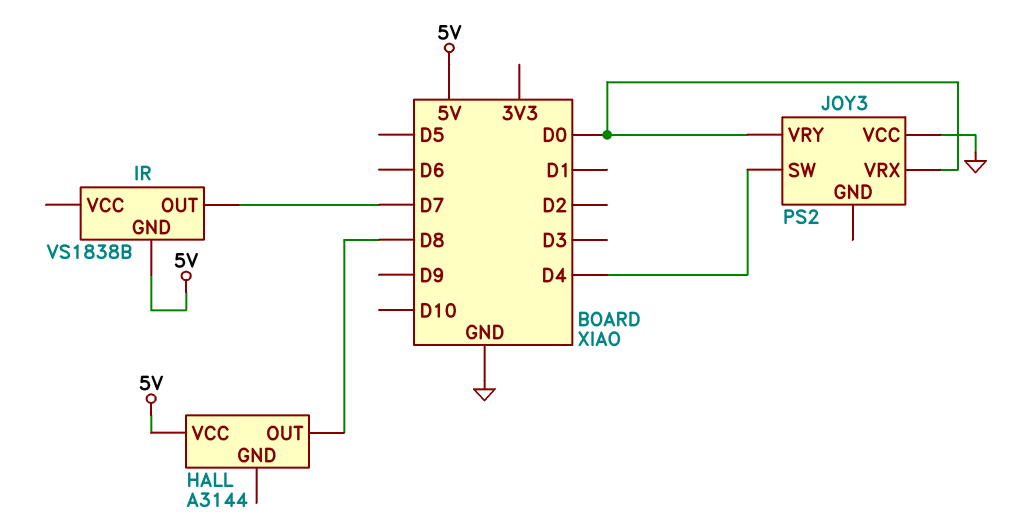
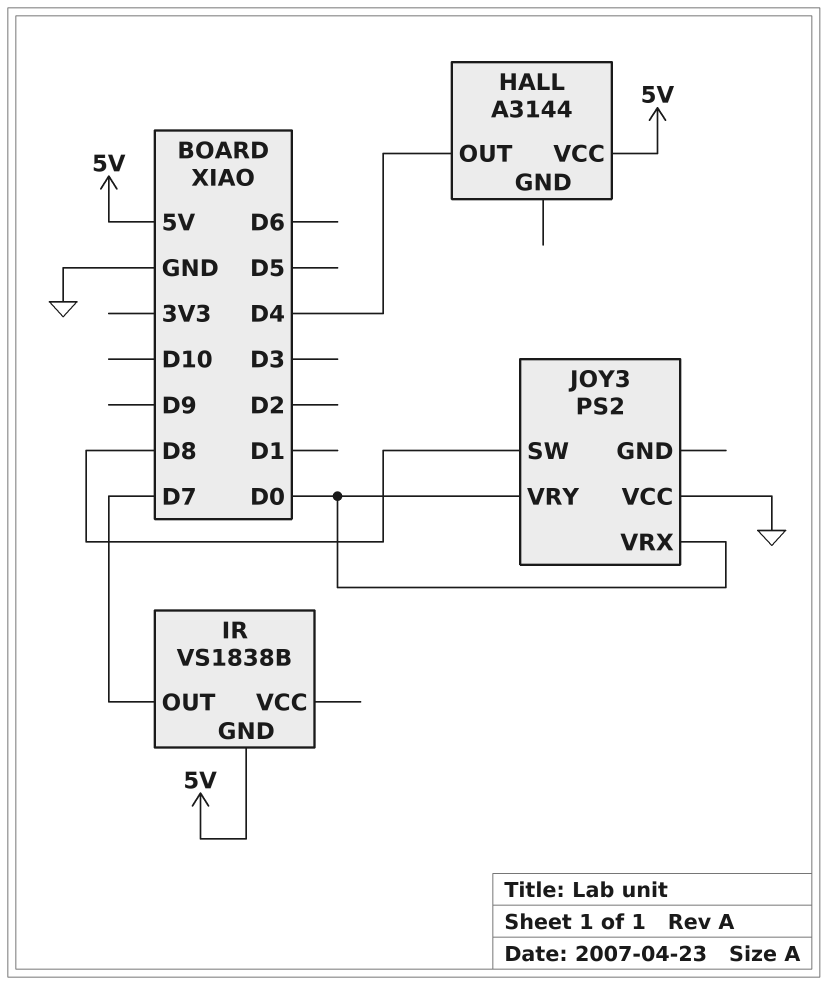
HALL pin OUT: D8 -> D4
JOY3 pin SW: D4 -> D8

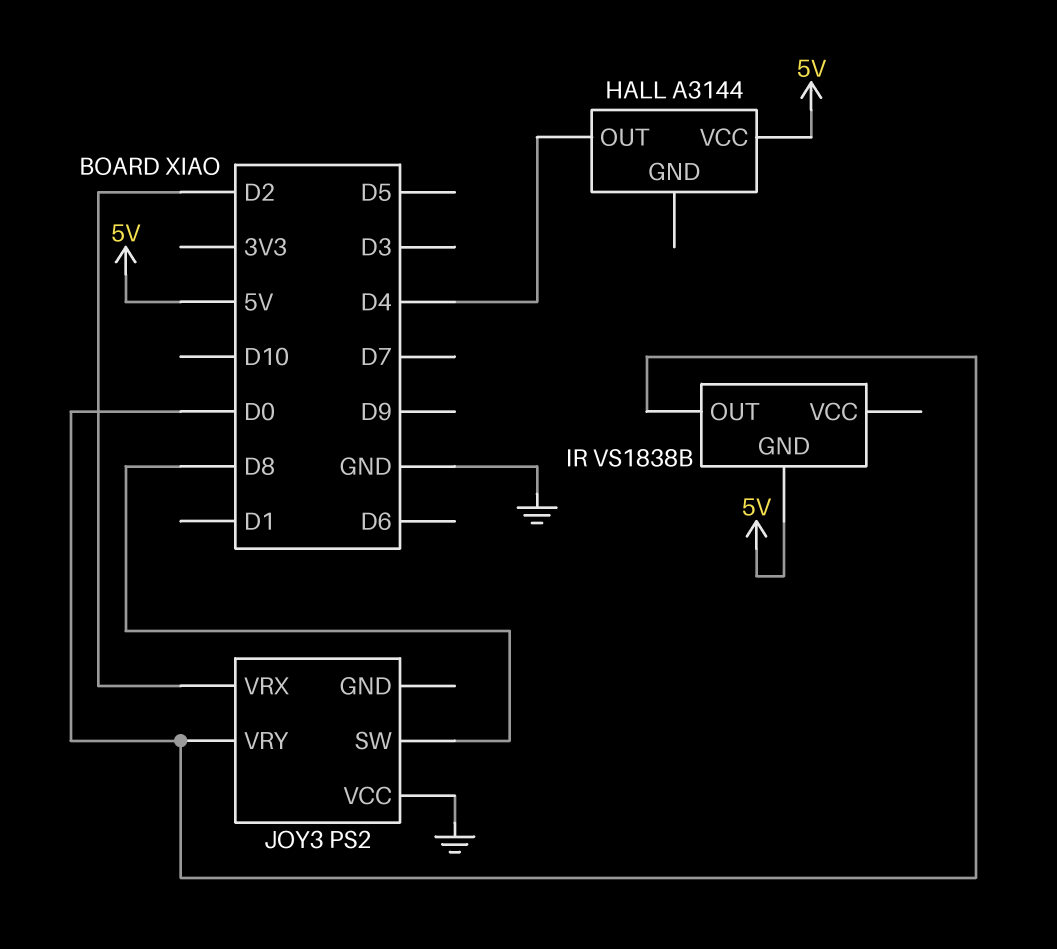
IR pin OUT: D7 -> D0
JOY3 pin VRX: D0 -> D2

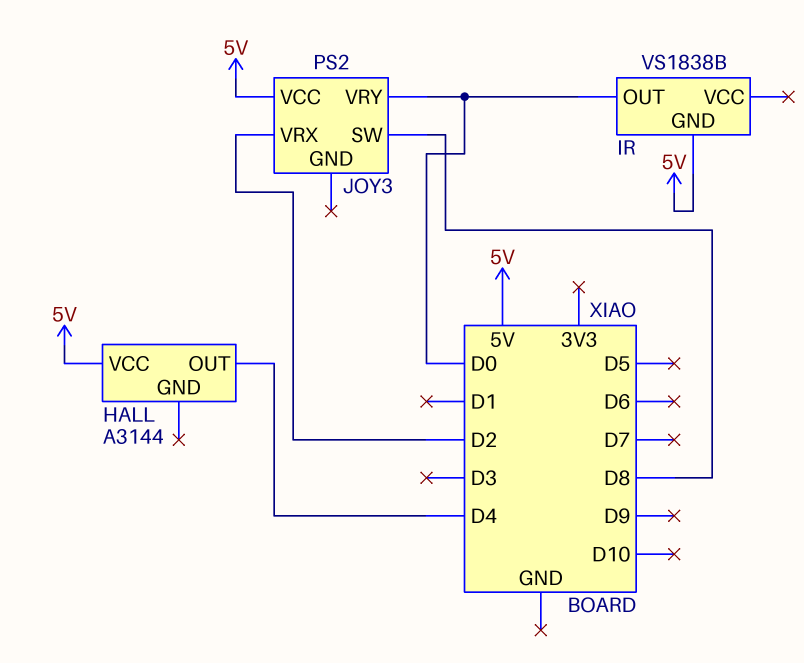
JOY3 pin VCC: GND -> 5V

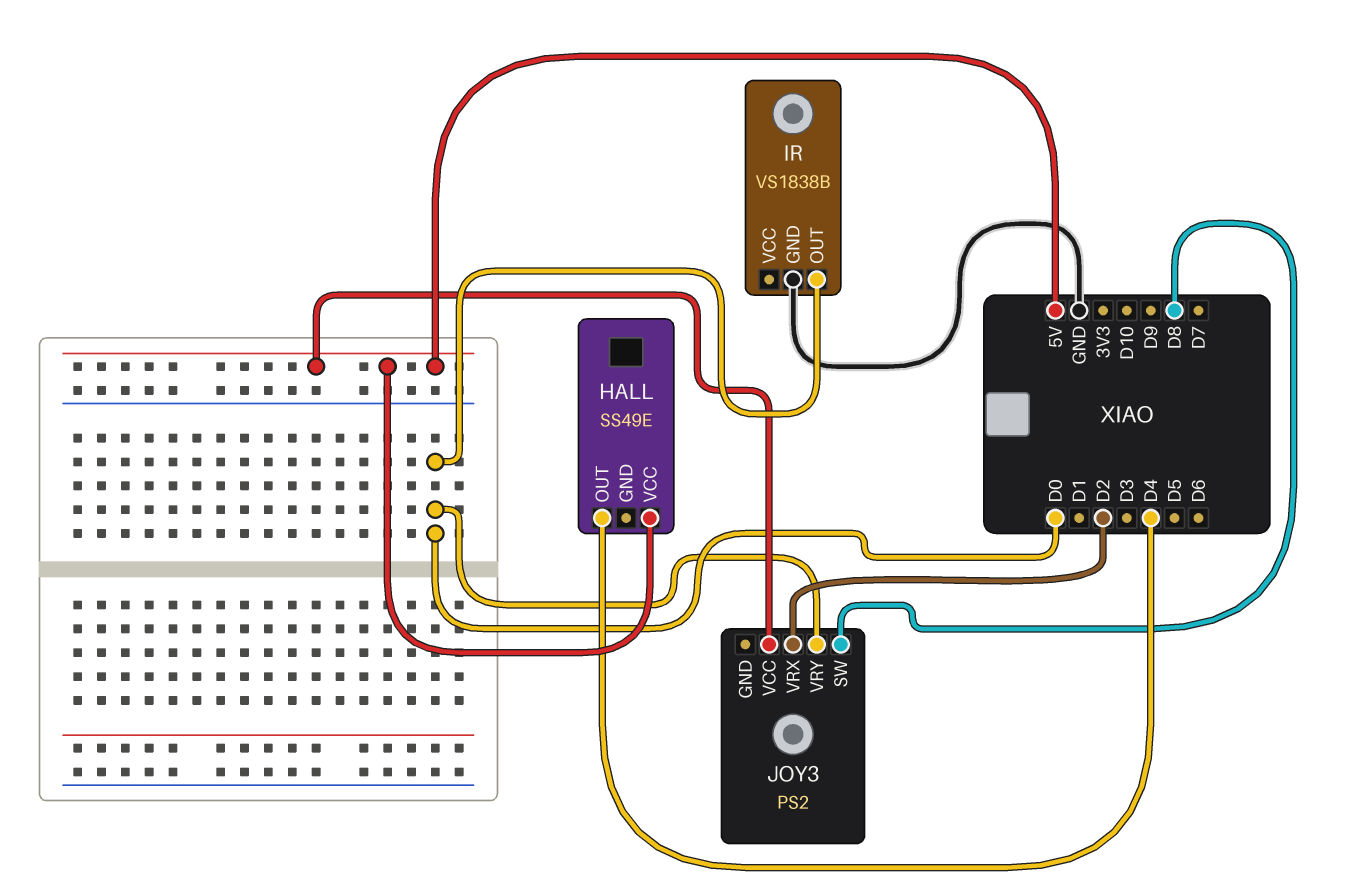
HALL: A3144 -> SS49E
IR pin GND: 5V -> GND

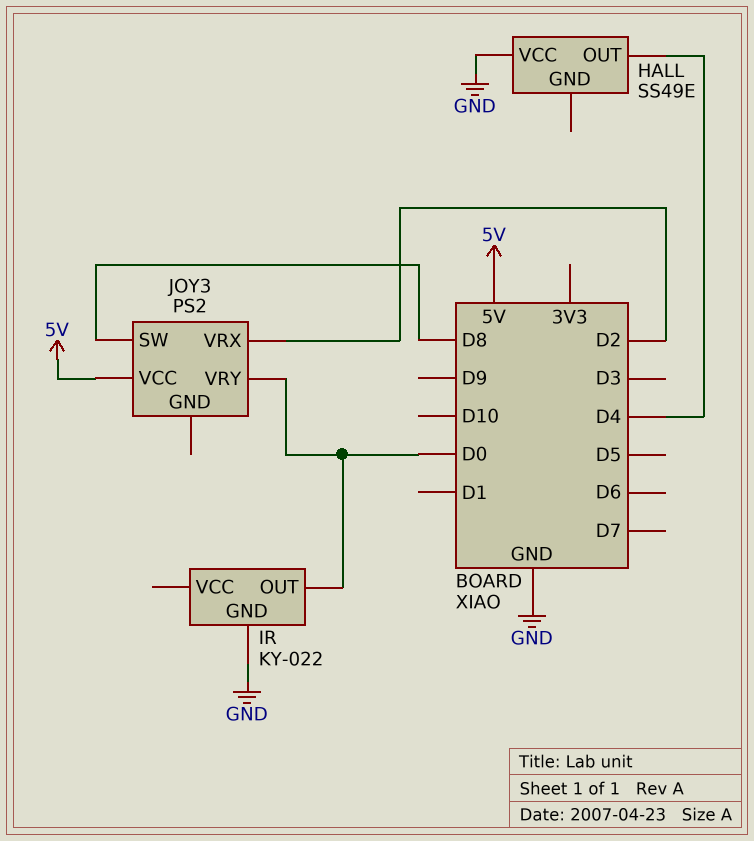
HALL pin VCC: 5V -> GND
IR: VS1838B -> KY-022

